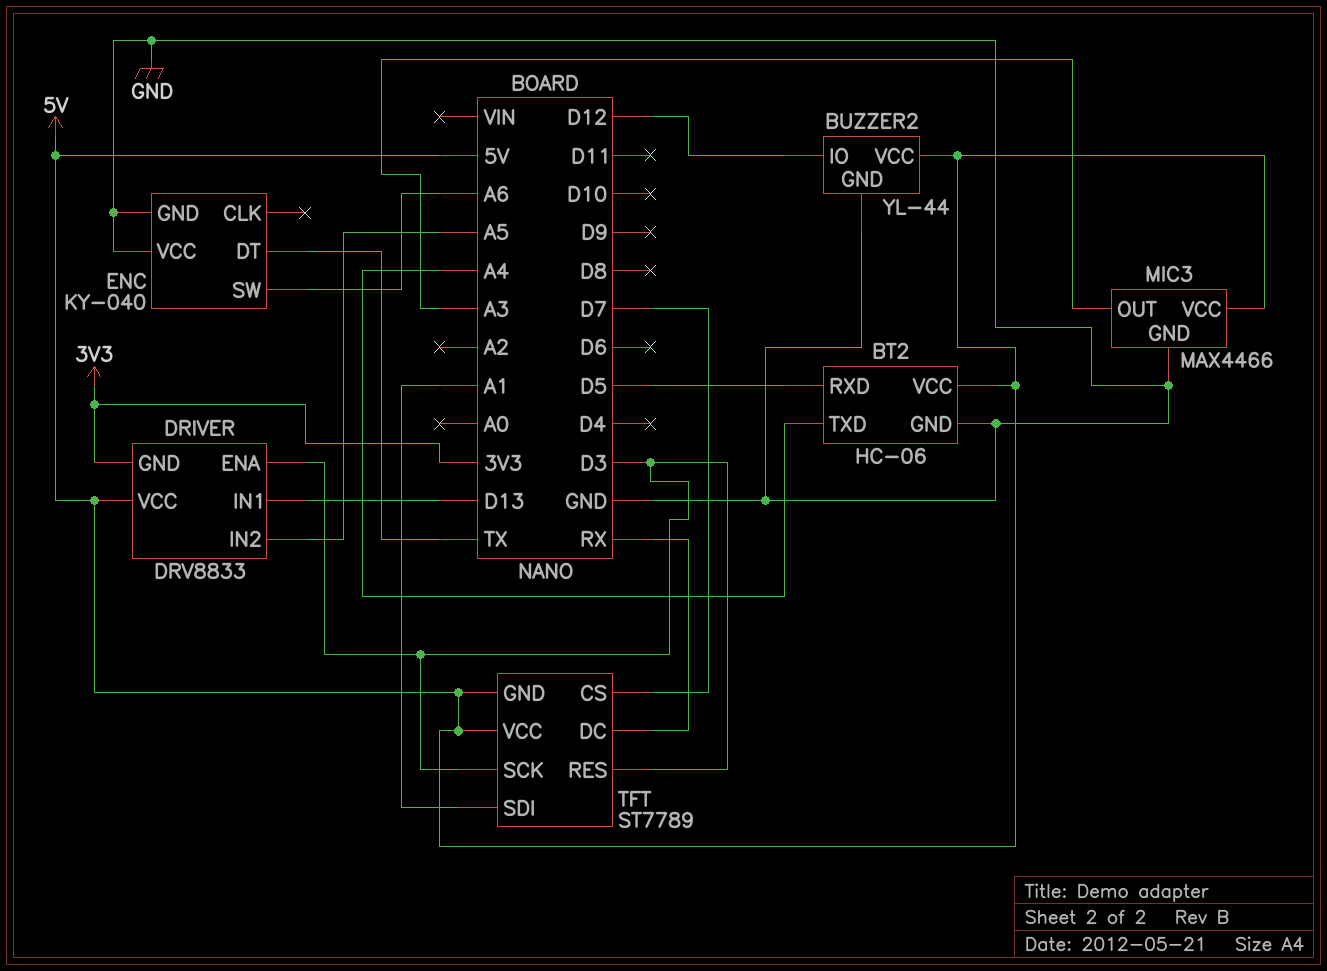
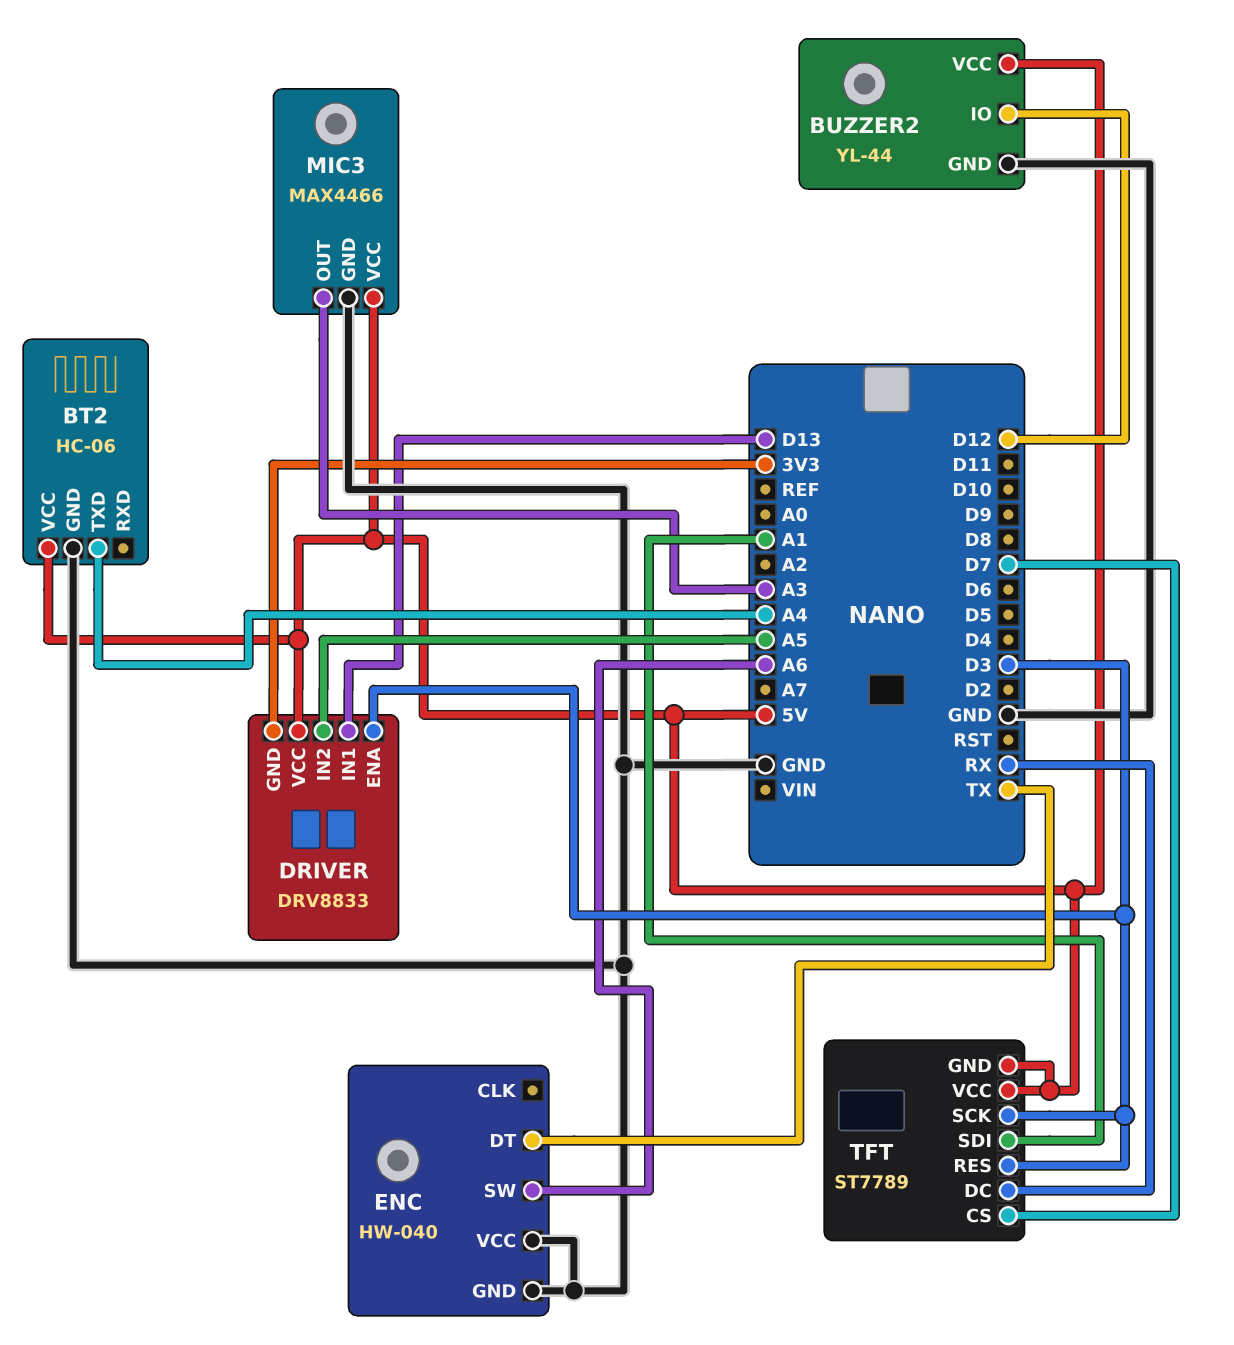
BT2 pin RXD: D5 -> none
ENC: KY-040 -> HW-040

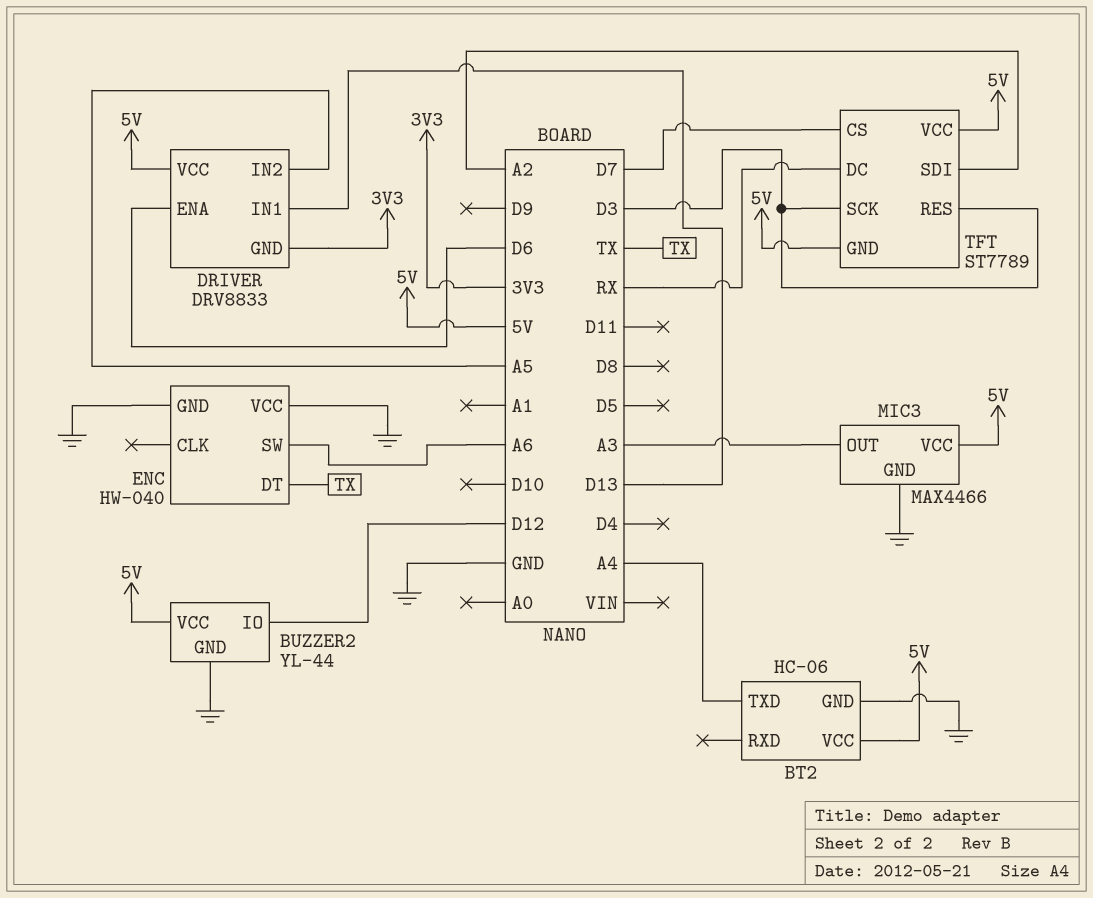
DRIVER pin ENA: D3 -> D6
TFT pin SDI: A1 -> A2

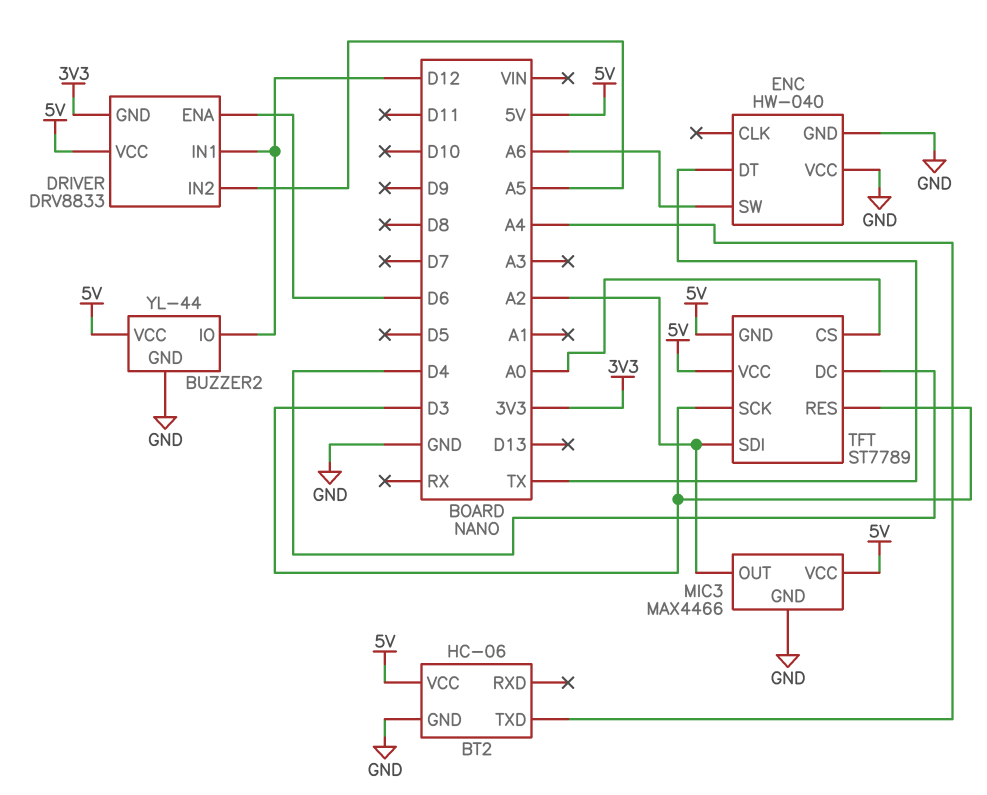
DRIVER pin IN1: D13 -> D12
MIC3 pin OUT: A3 -> A2
TFT pin CS: D7 -> A0
TFT pin DC: RX -> D4

